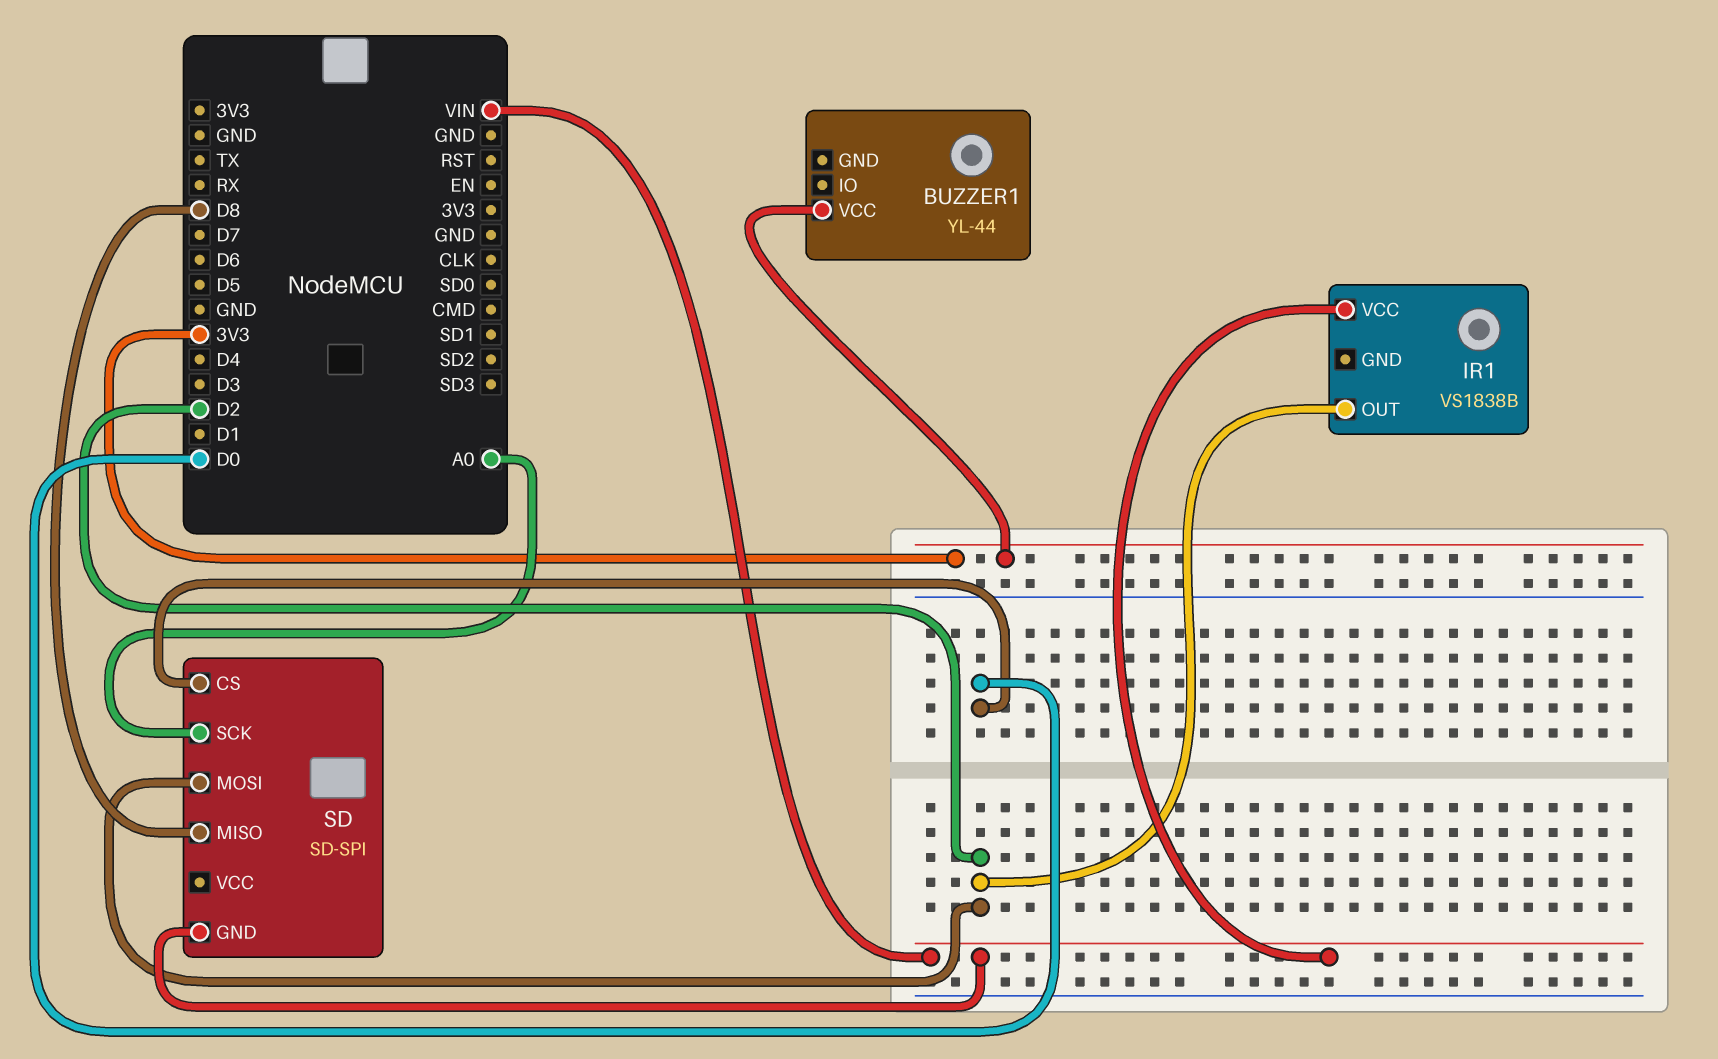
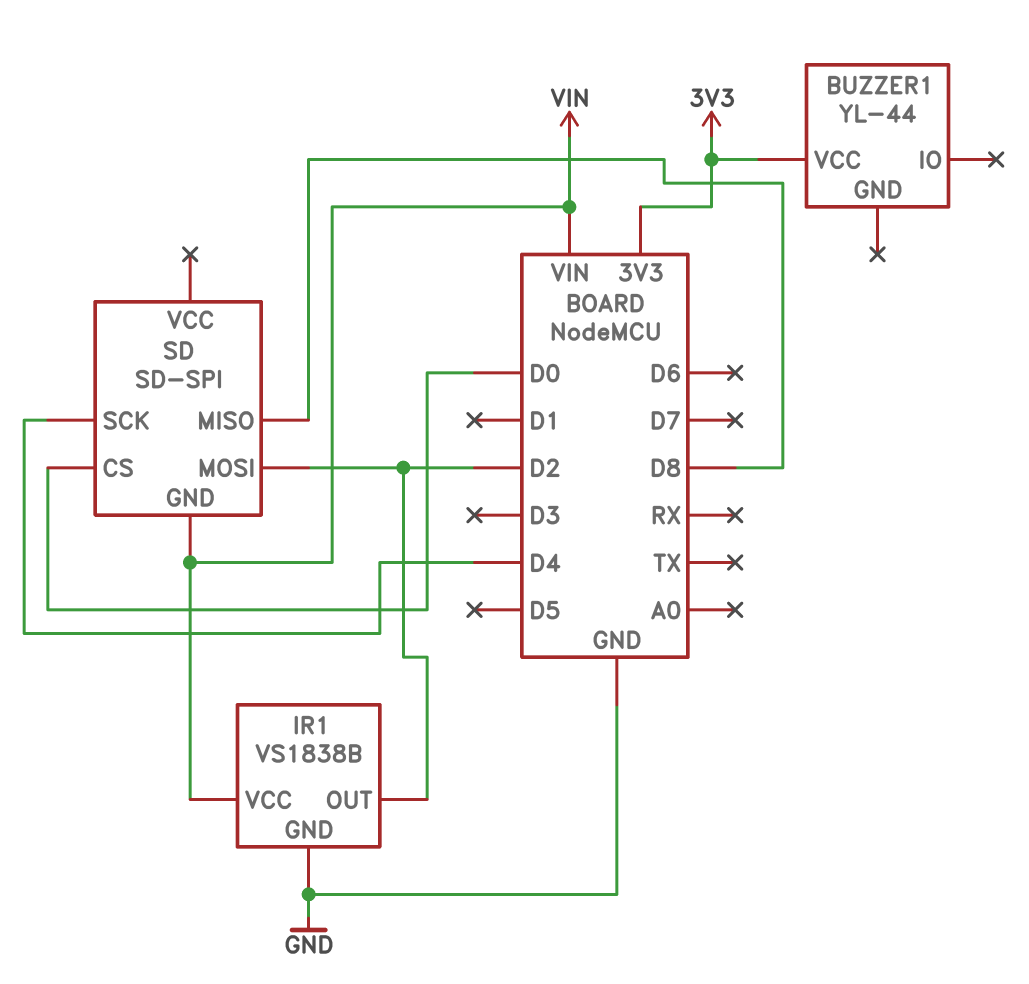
IR1 pin GND: none -> GND
SD pin SCK: A0 -> D4

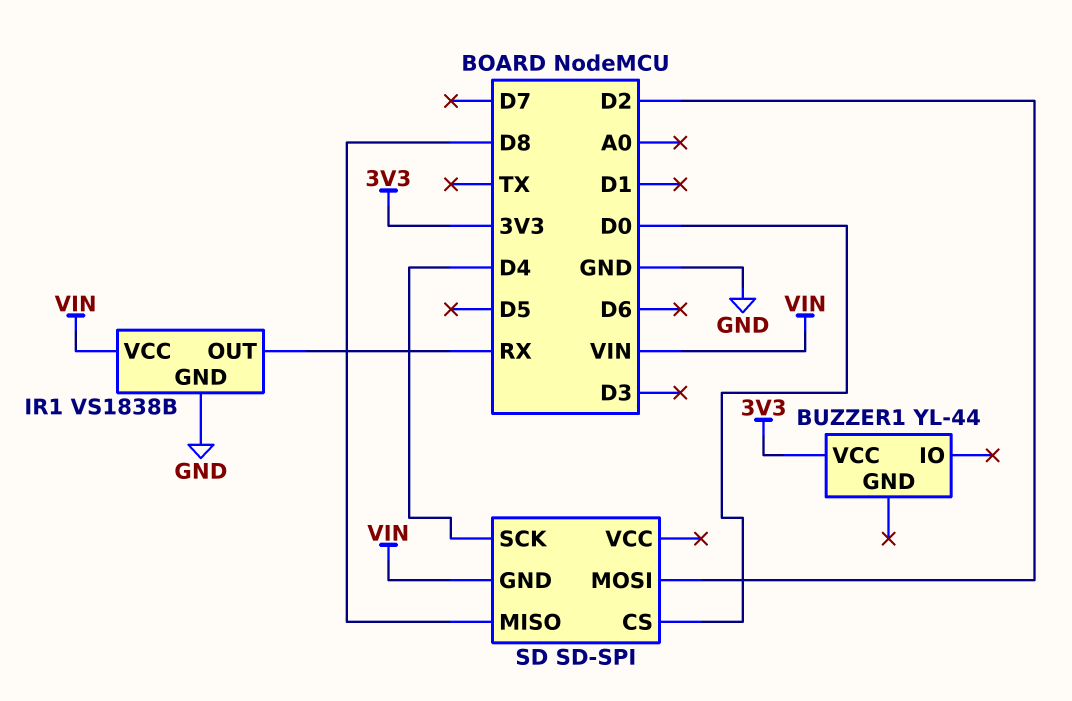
IR1 pin OUT: D2 -> RX

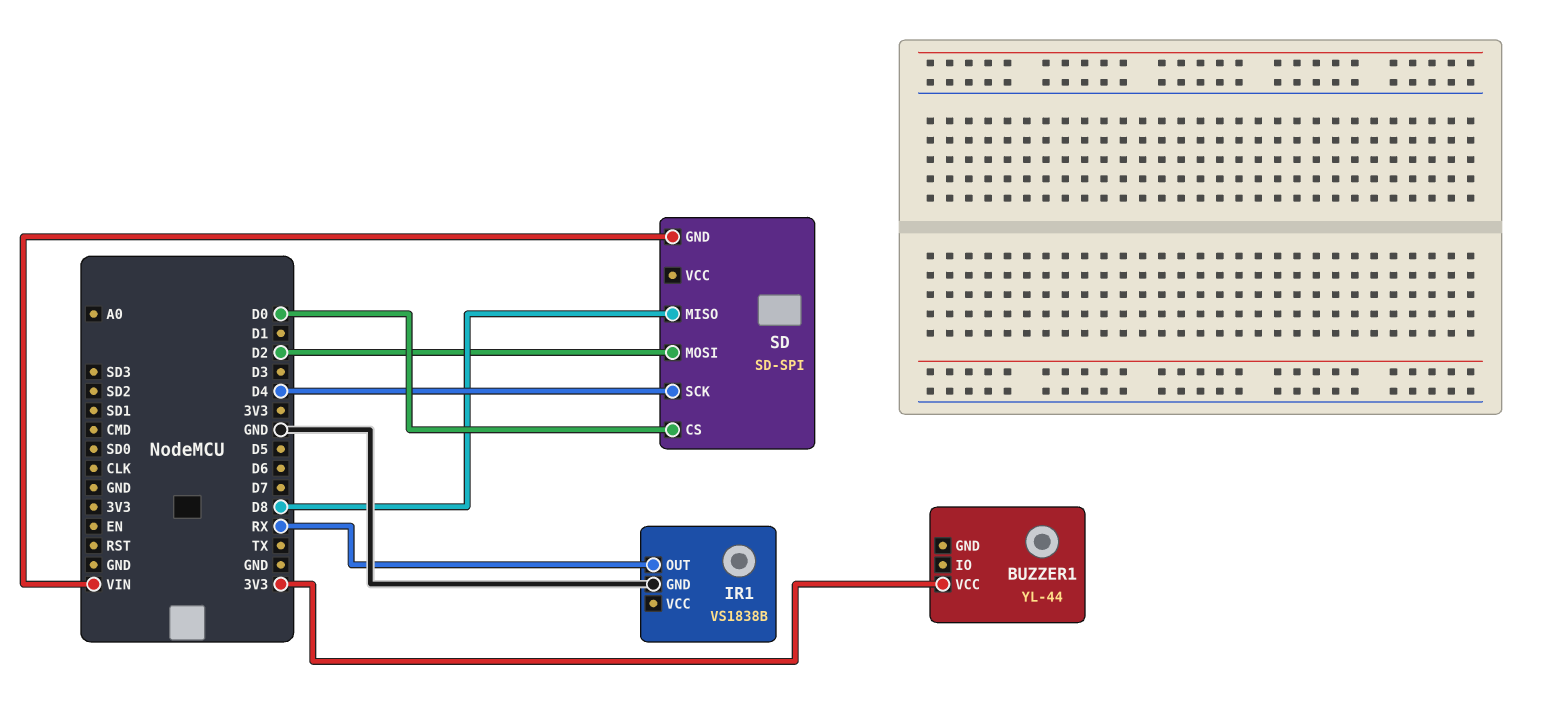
IR1 pin VCC: VIN -> none

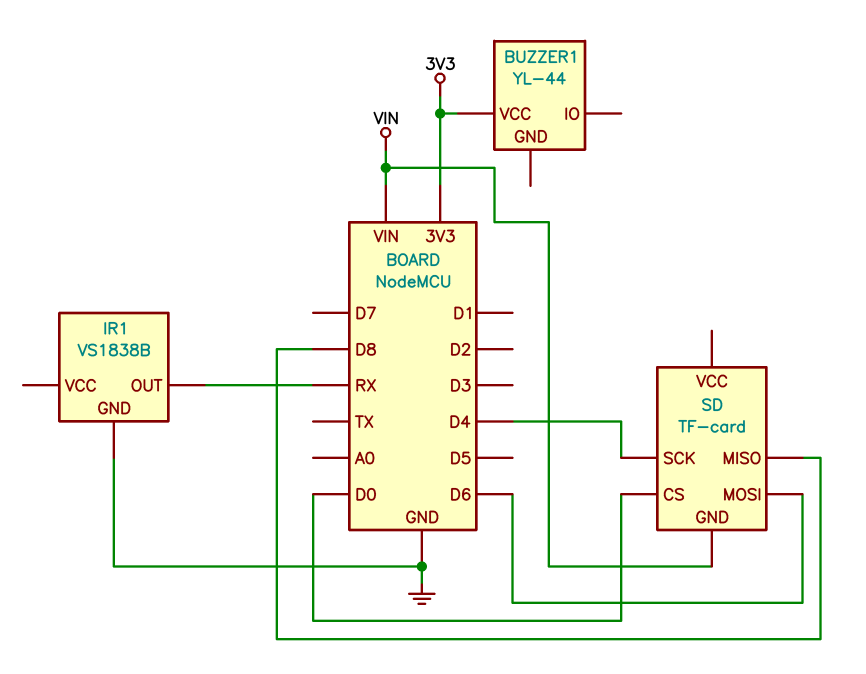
SD: SD-SPI -> TF-card
SD pin MOSI: D2 -> D6

